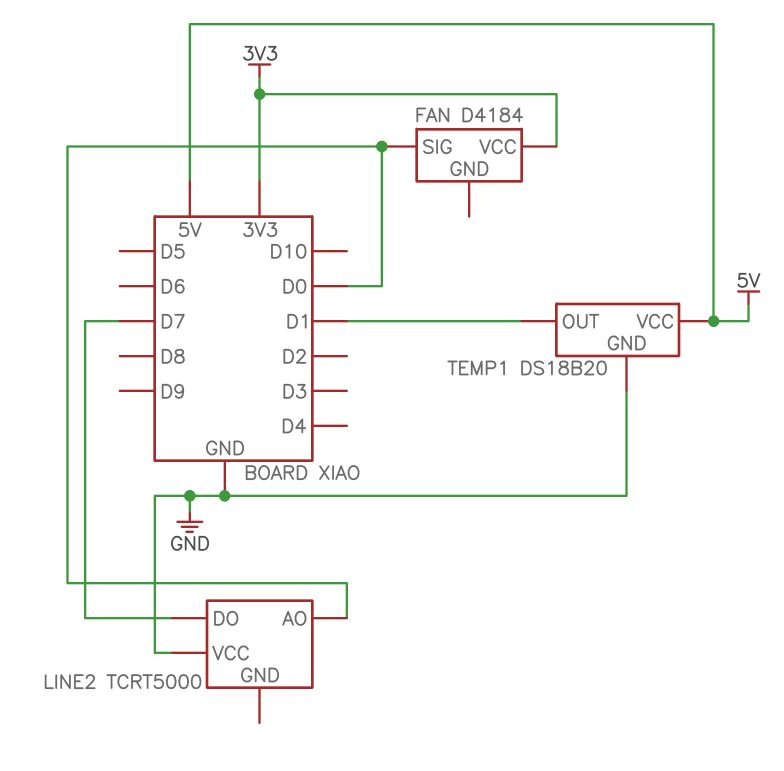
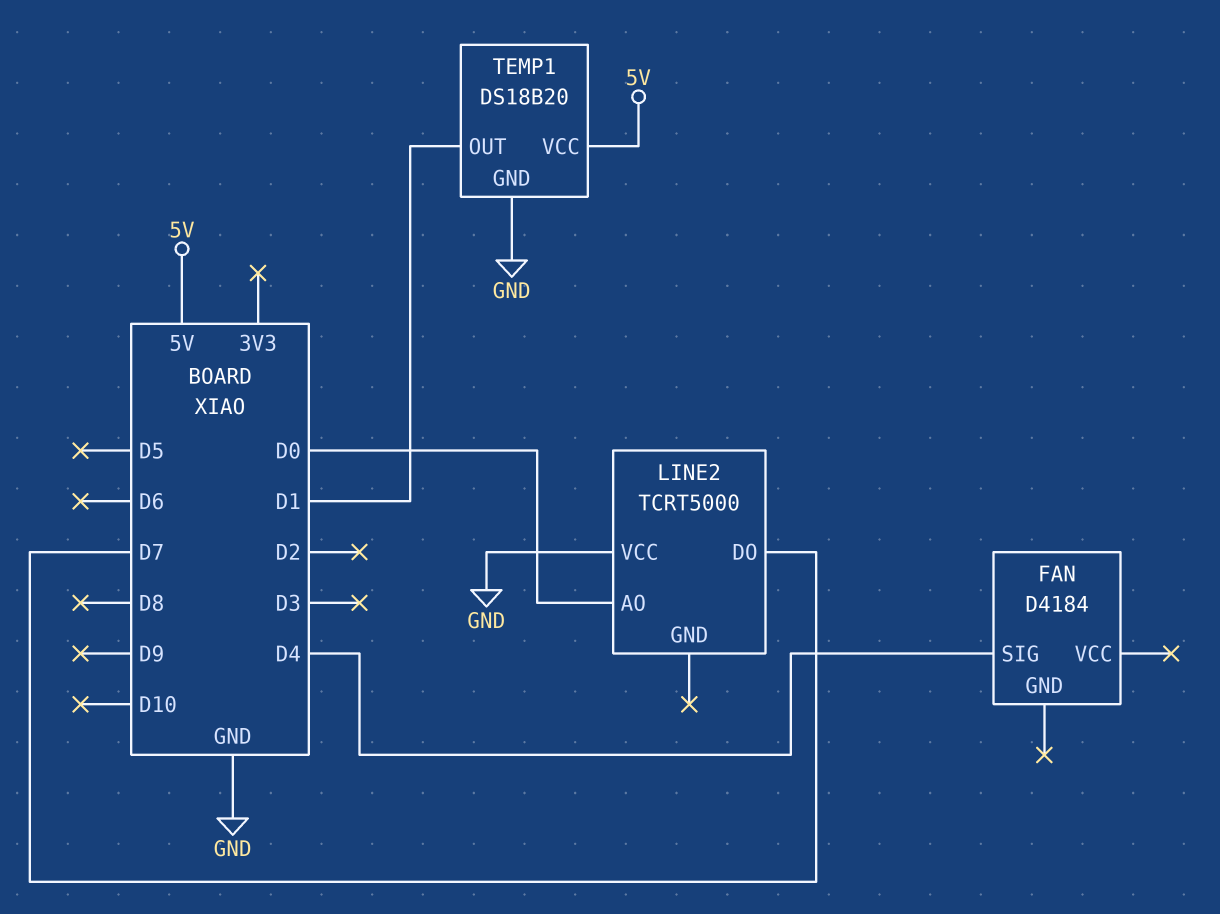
FAN pin SIG: D0 -> D4
FAN pin VCC: 3V3 -> none

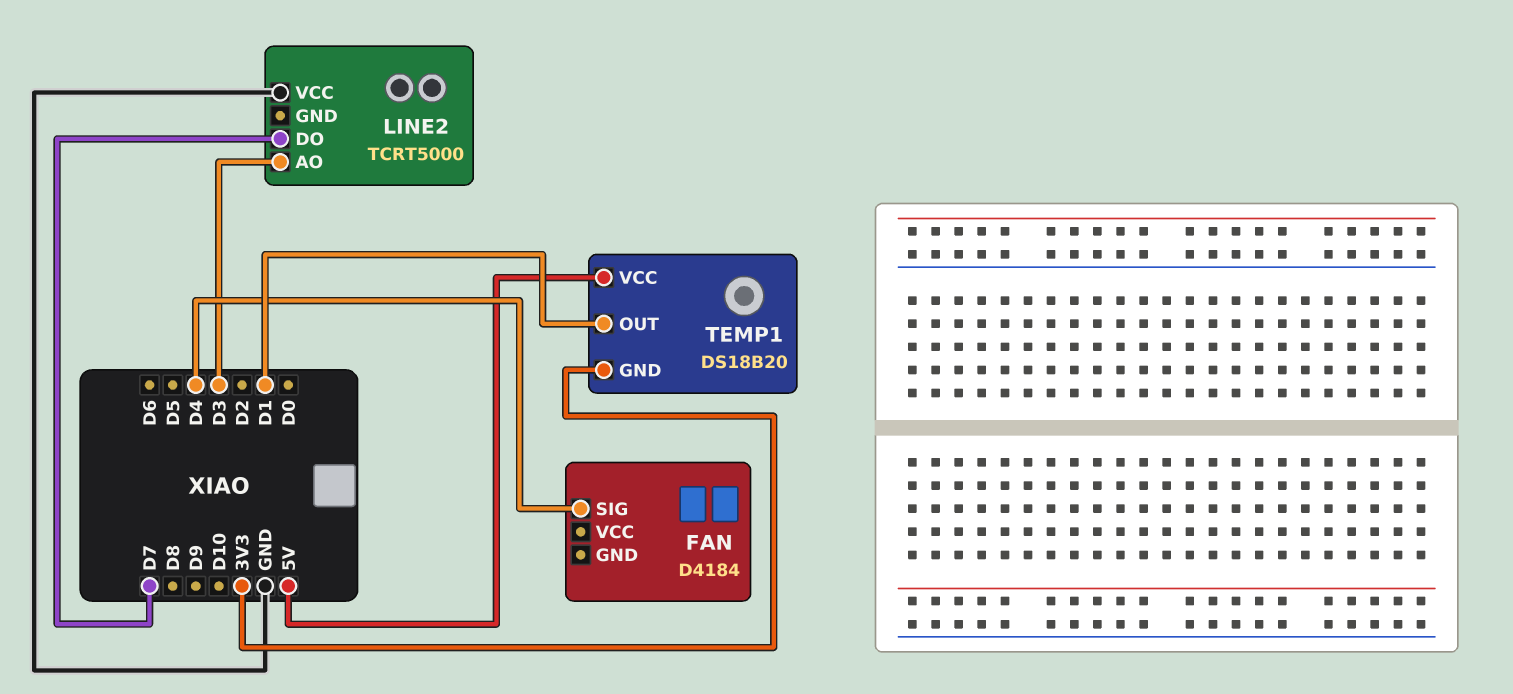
LINE2 pin AO: D0 -> D3
TEMP1 pin GND: GND -> 3V3

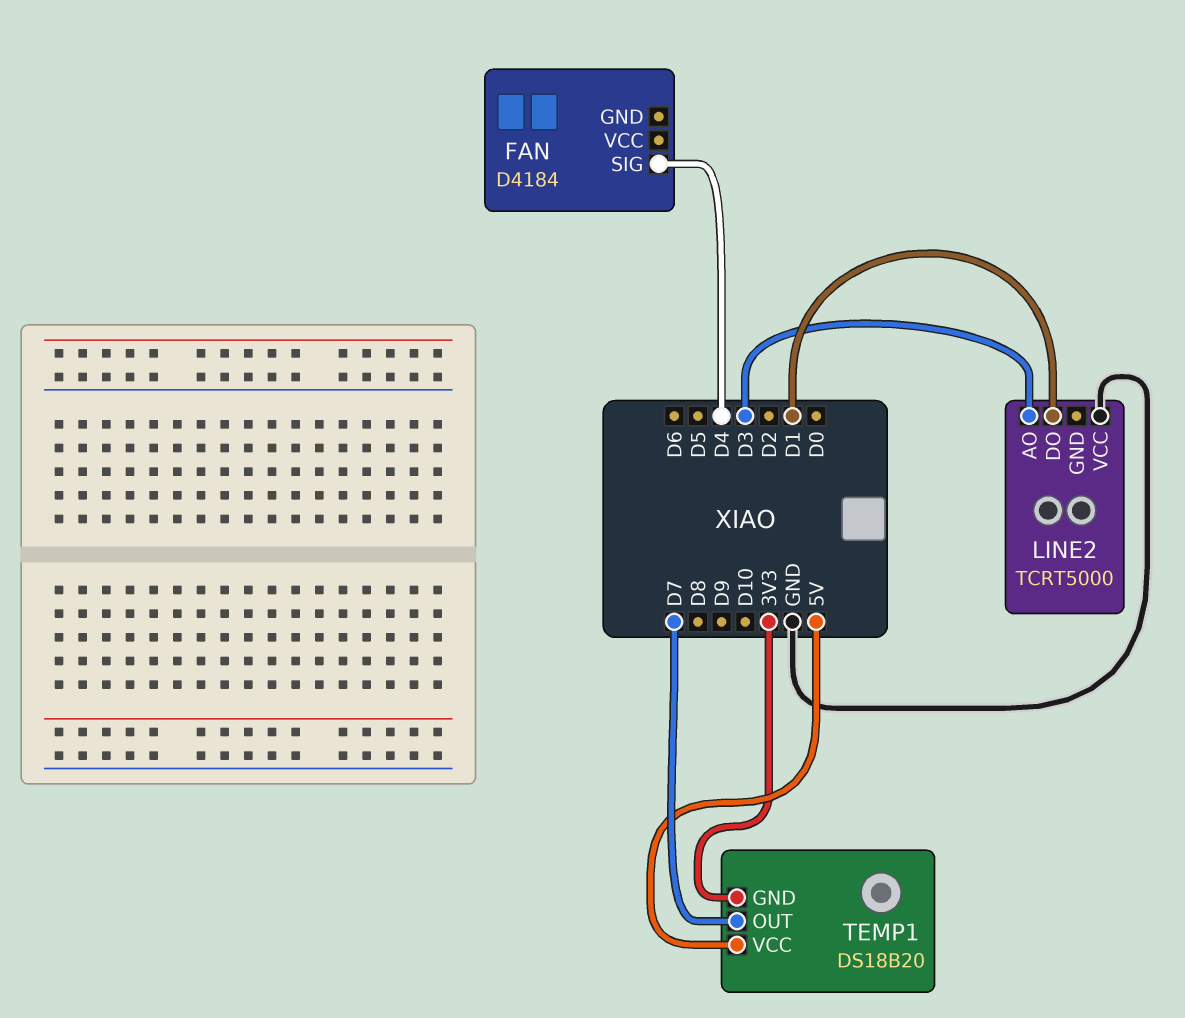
LINE2 pin DO: D7 -> D1
TEMP1 pin OUT: D1 -> D7

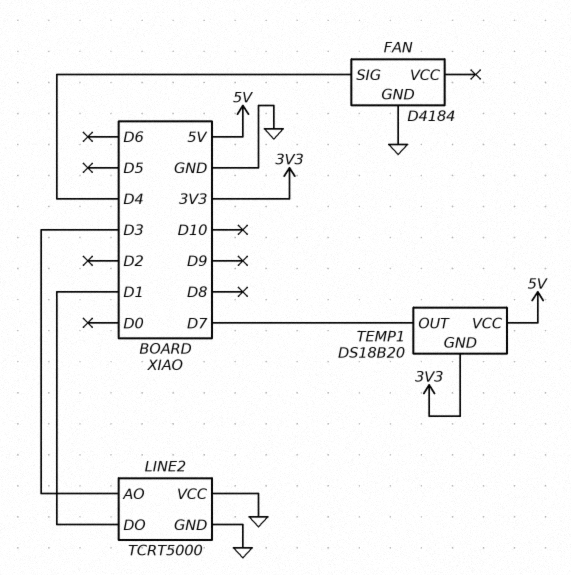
FAN pin GND: none -> GND
LINE2 pin GND: none -> GND

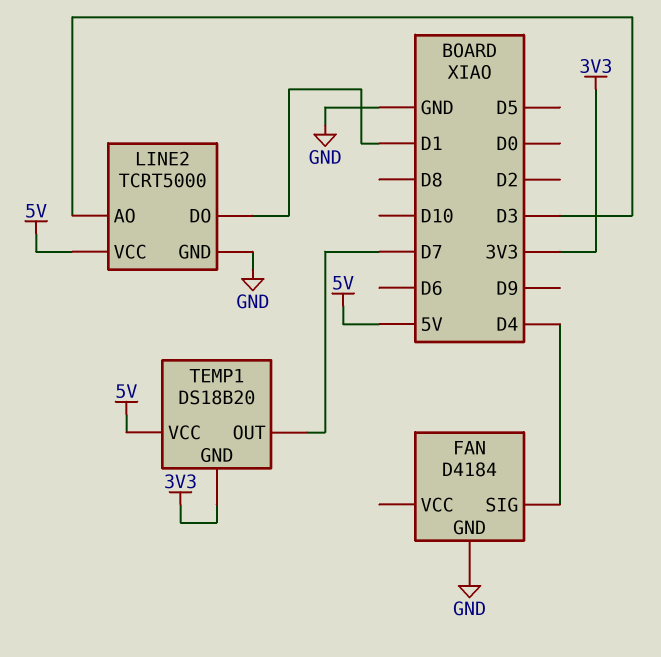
LINE2 pin VCC: GND -> 5V

